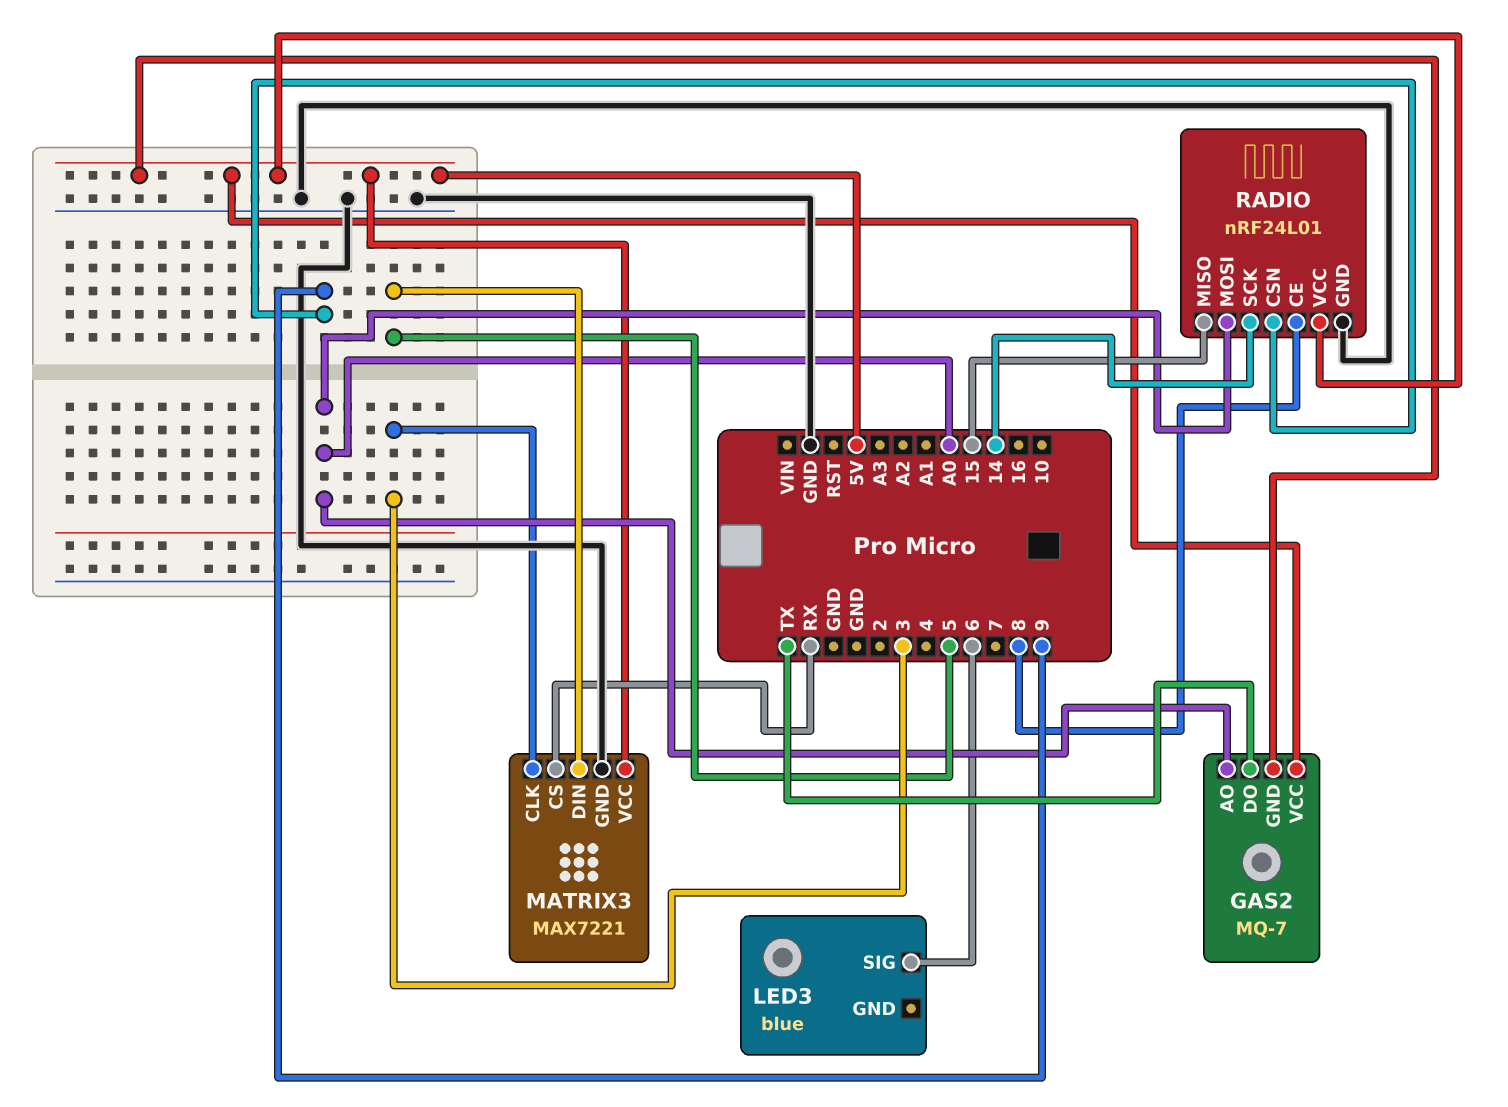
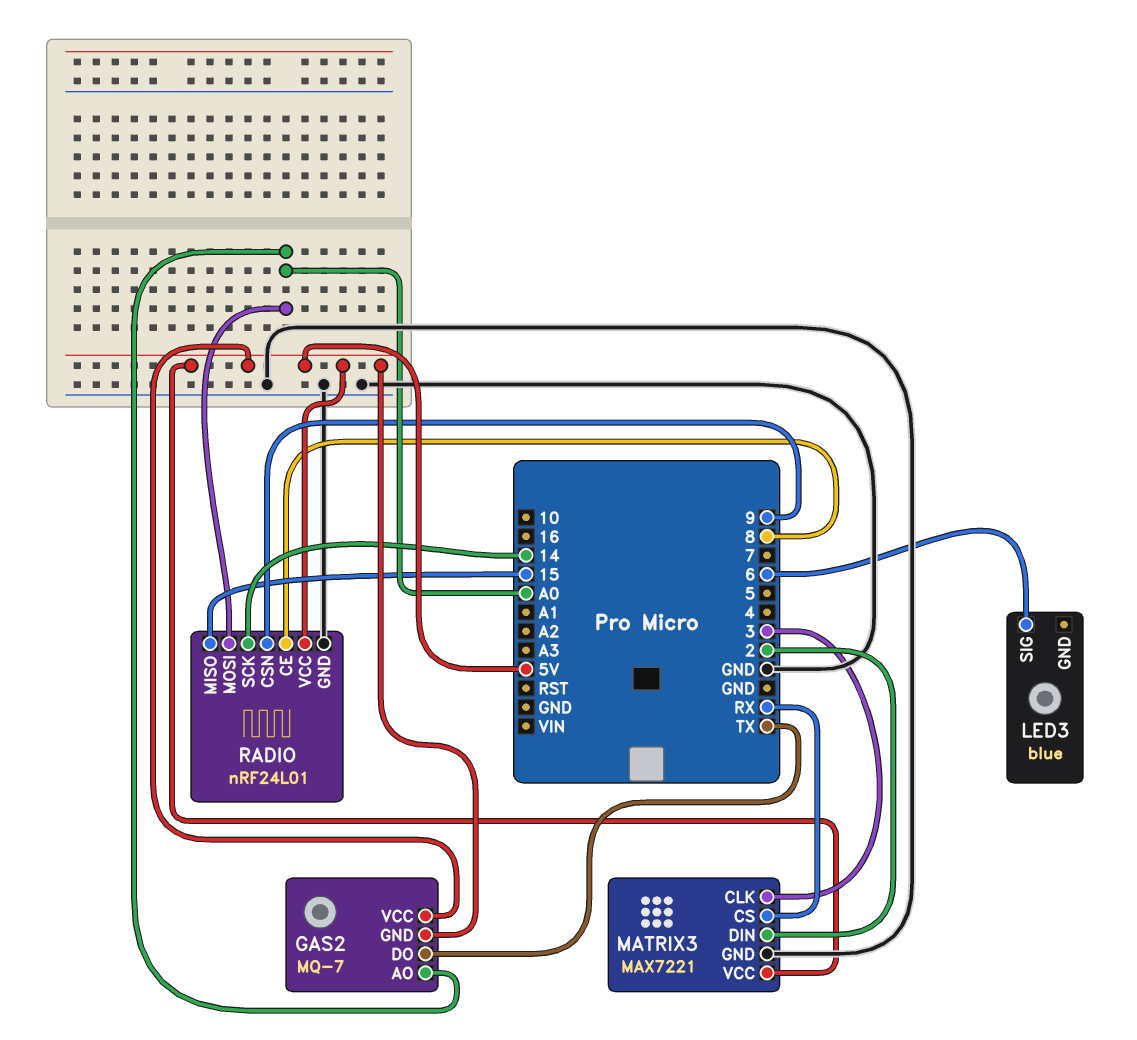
MATRIX3 pin DIN: 5 -> 2

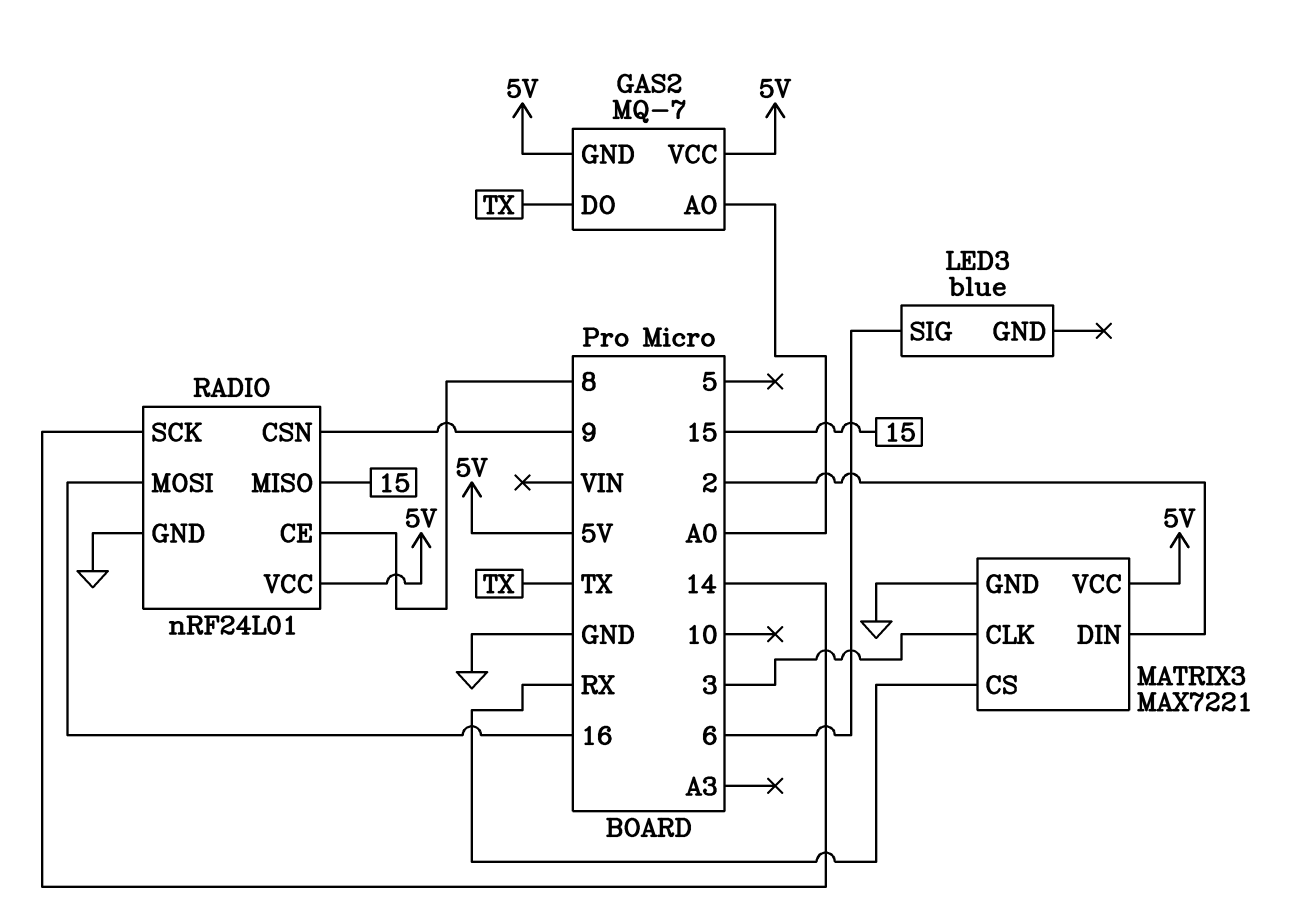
RADIO pin MOSI: A0 -> 16

